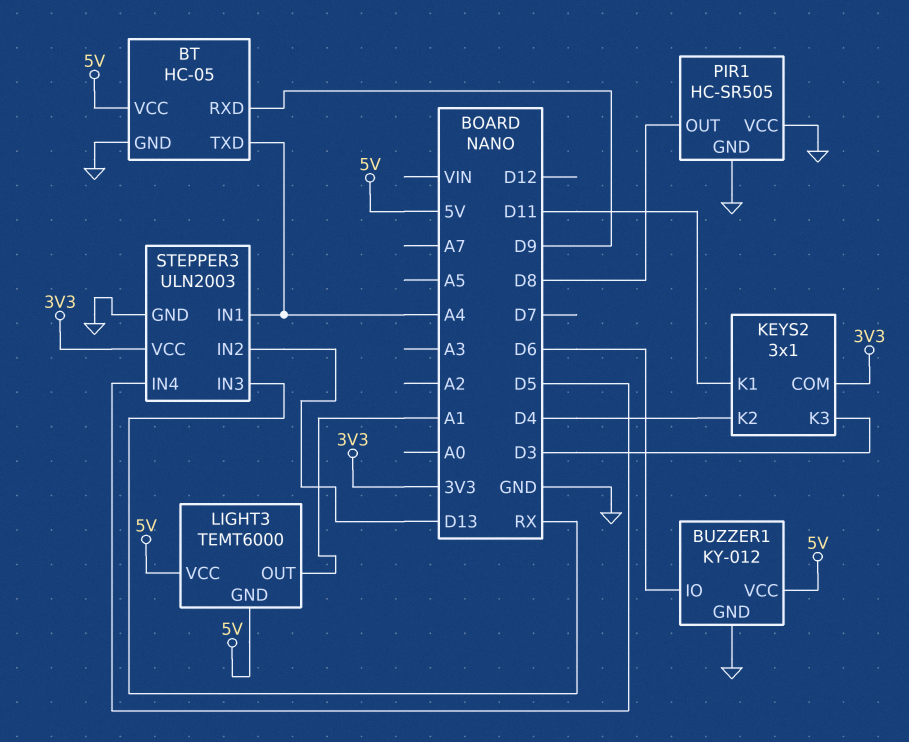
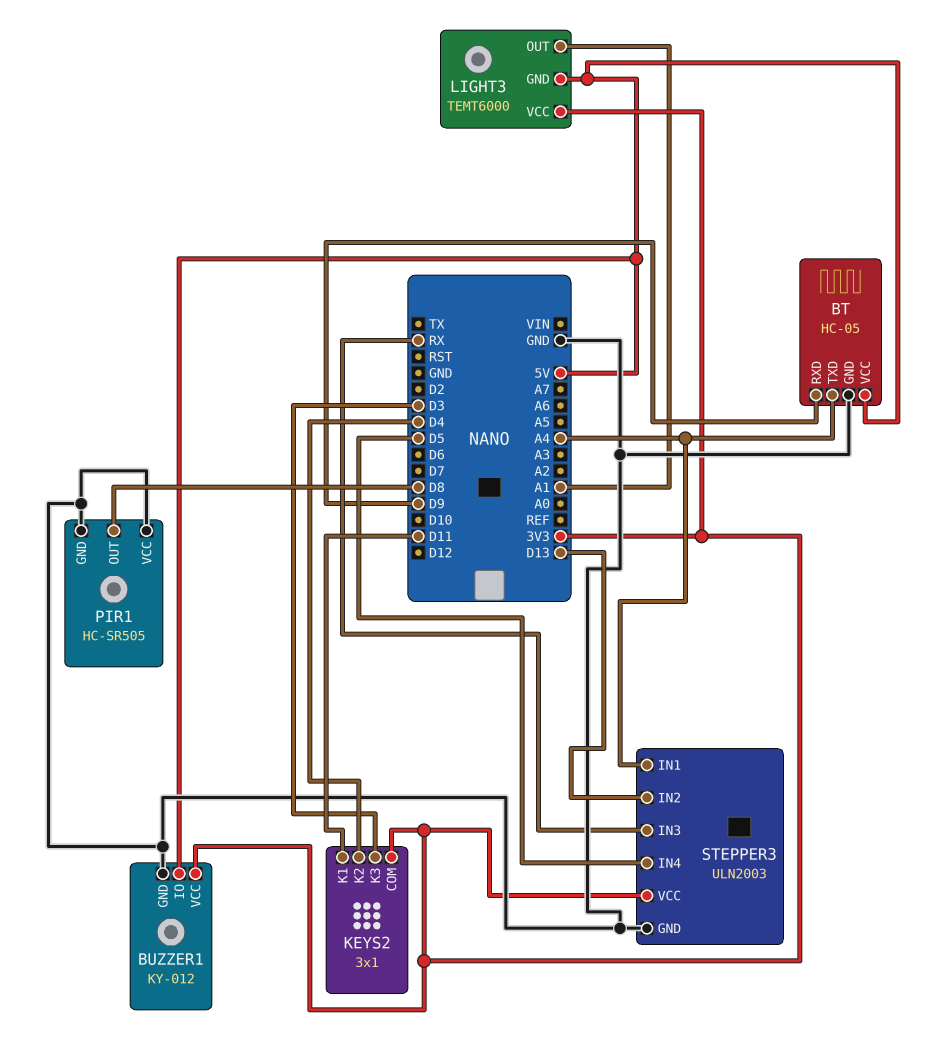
BUZZER1 pin IO: D6 -> 5V
BUZZER1 pin VCC: 5V -> 3V3
LIGHT3 pin VCC: 5V -> 3V3

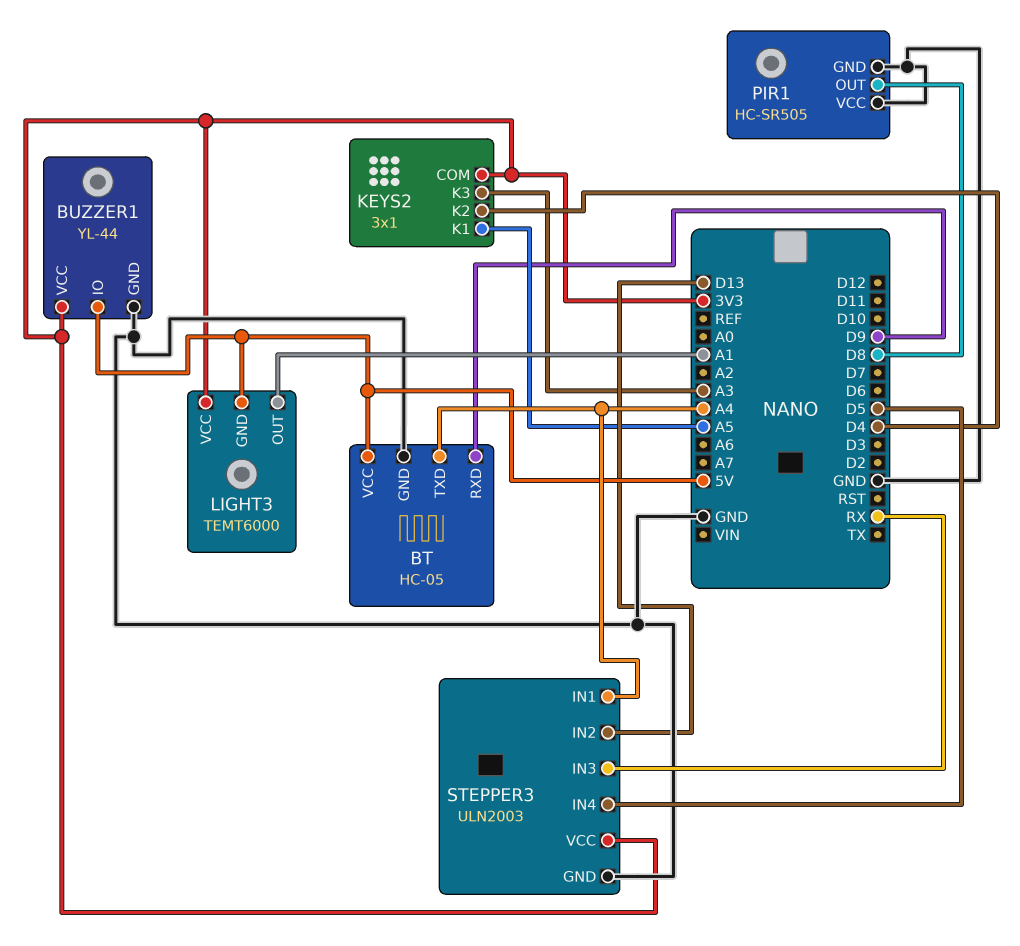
BUZZER1: KY-012 -> YL-44
KEYS2 pin K1: D11 -> A5
KEYS2 pin K3: D3 -> A3

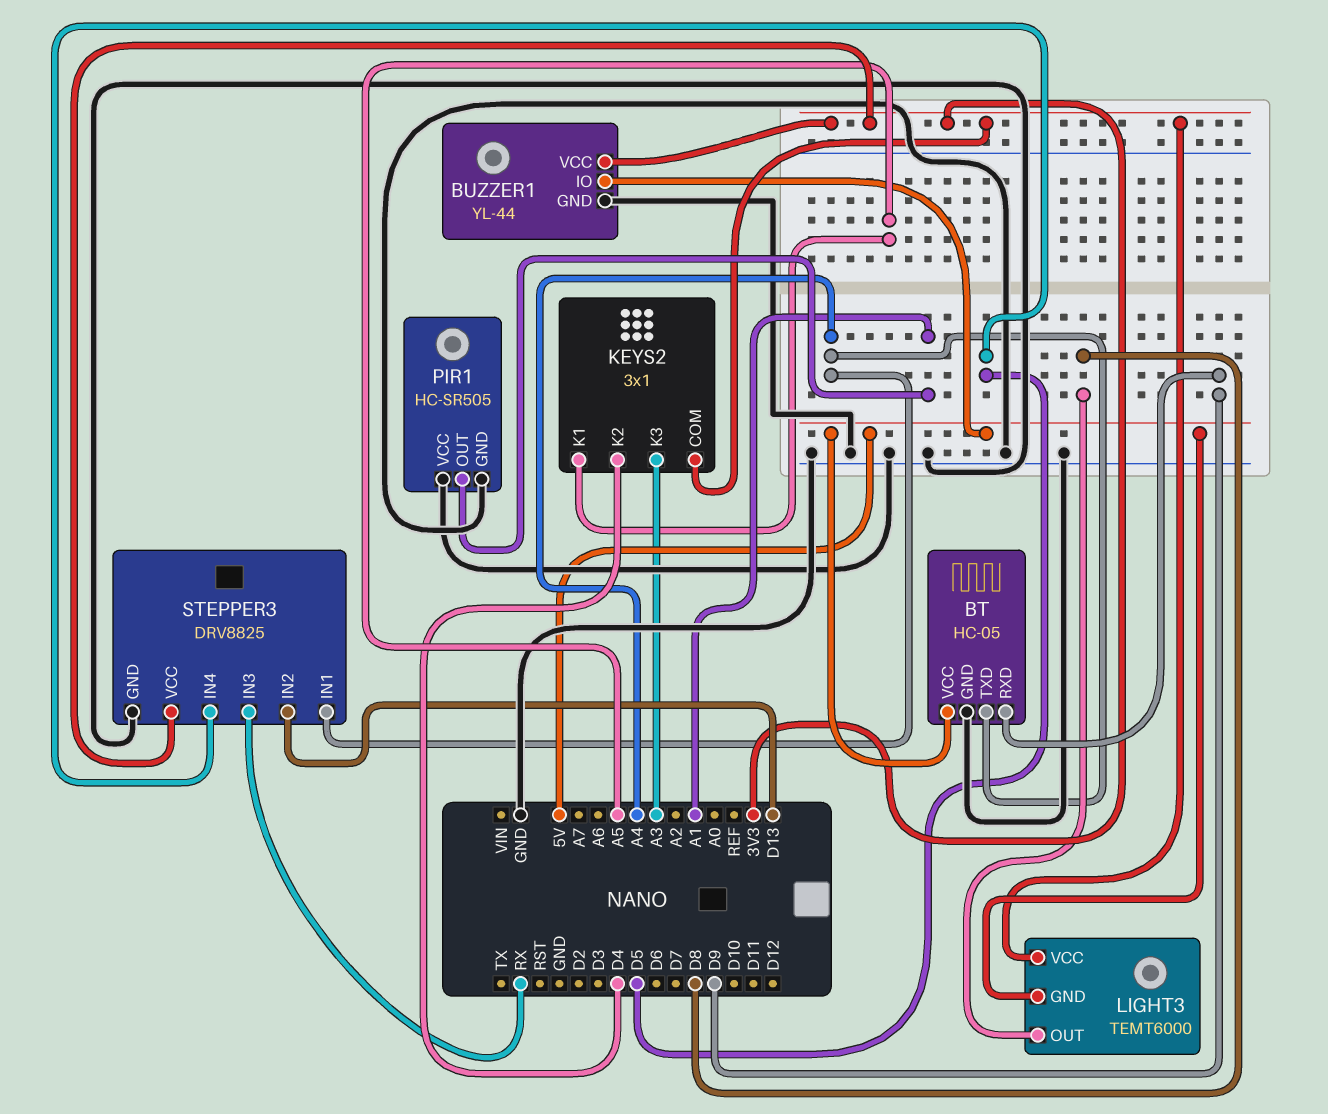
LIGHT3 pin OUT: A1 -> D8
PIR1 pin OUT: D8 -> A1
STEPPER3: ULN2003 -> DRV8825

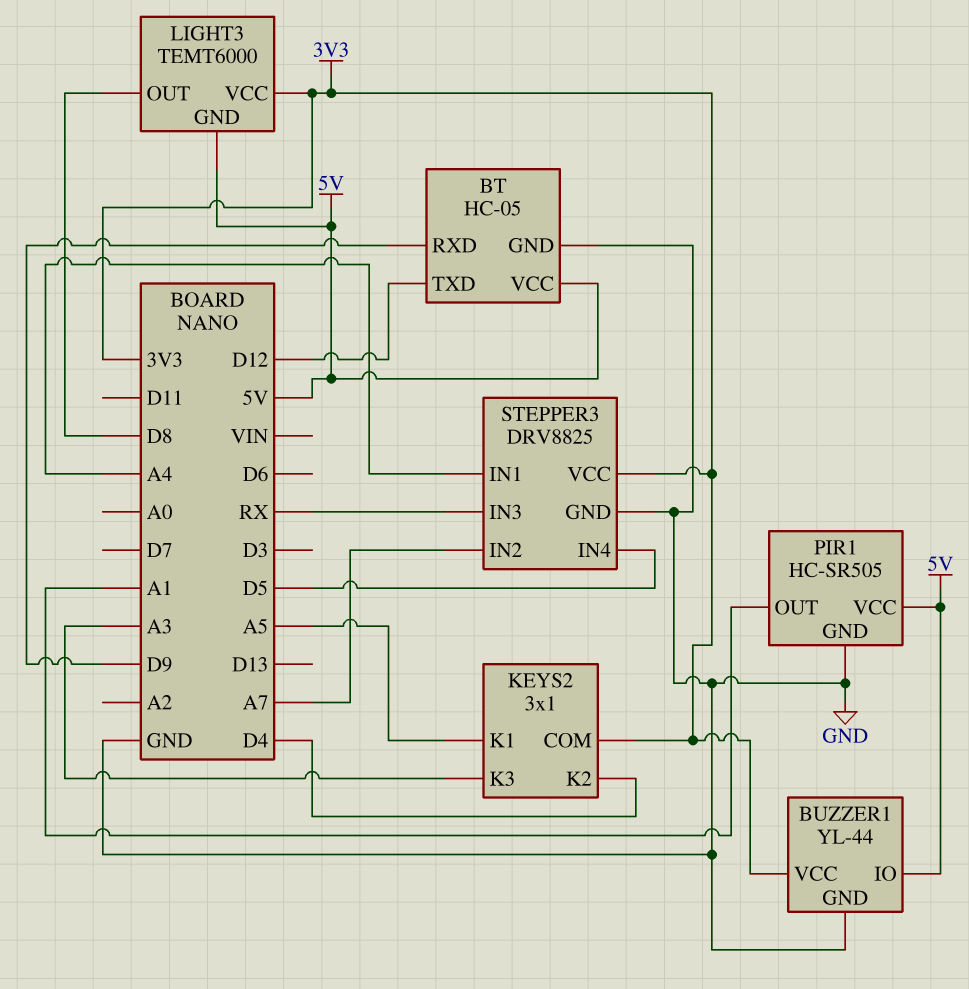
BT pin TXD: A4 -> D12
PIR1 pin VCC: GND -> 5V
STEPPER3 pin IN2: D13 -> A7

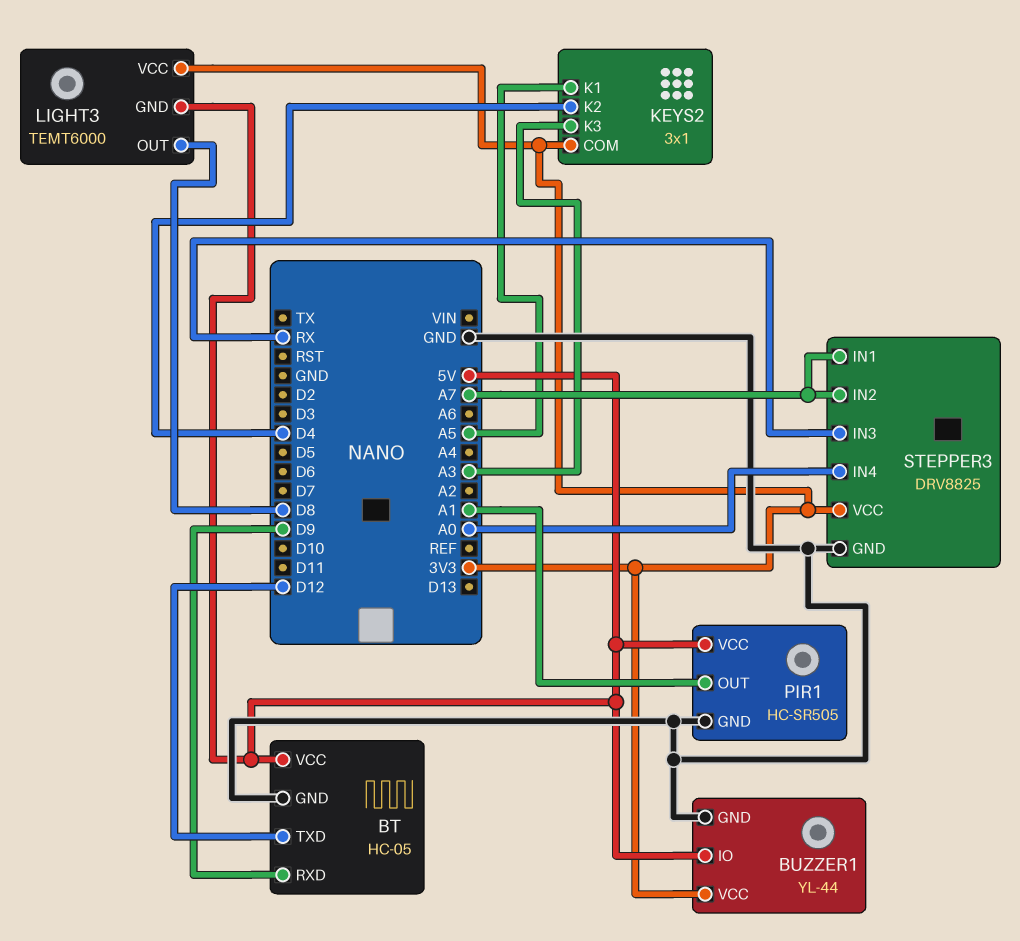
STEPPER3 pin IN1: A4 -> A7
STEPPER3 pin IN4: D5 -> A0

